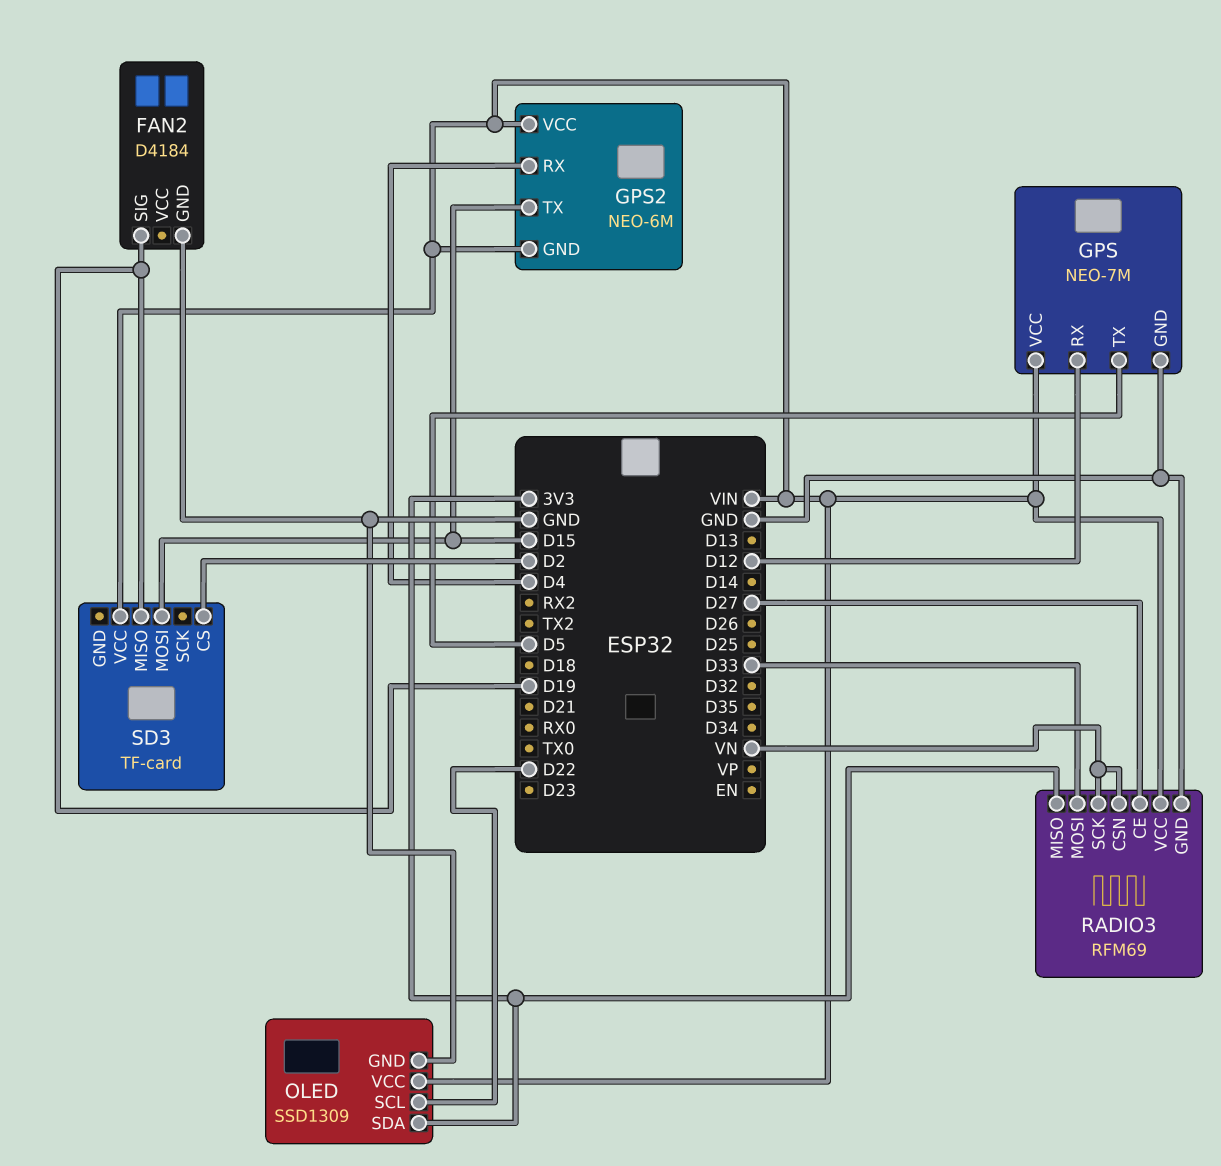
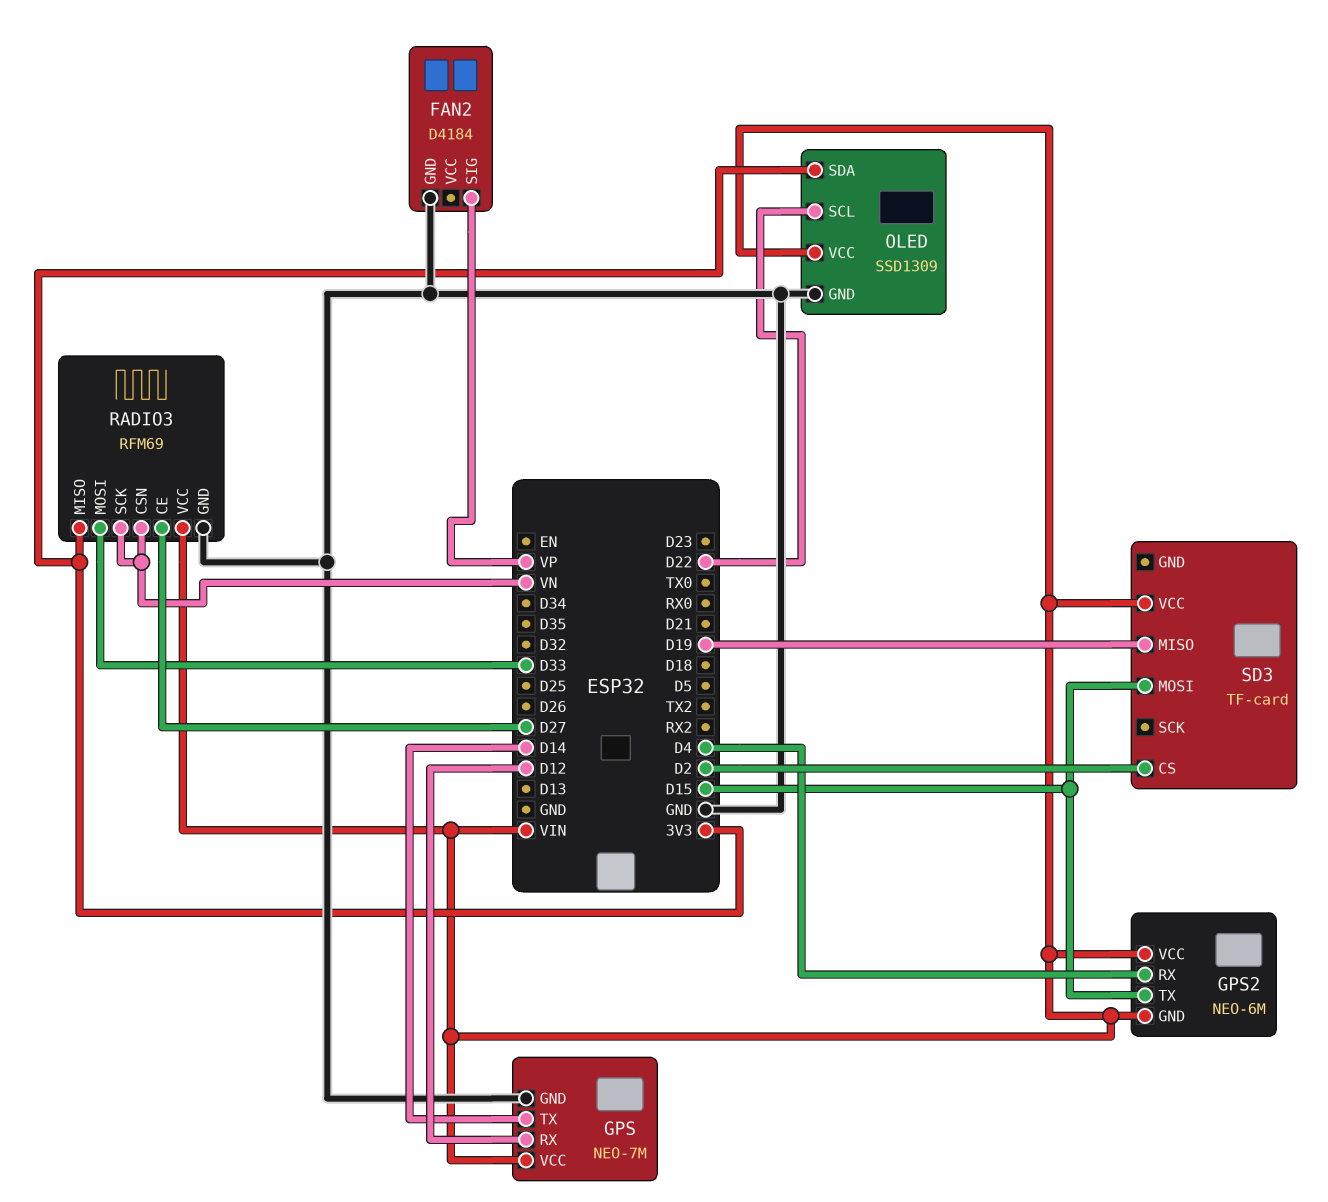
FAN2 pin SIG: D19 -> VP
GPS pin TX: D5 -> D14

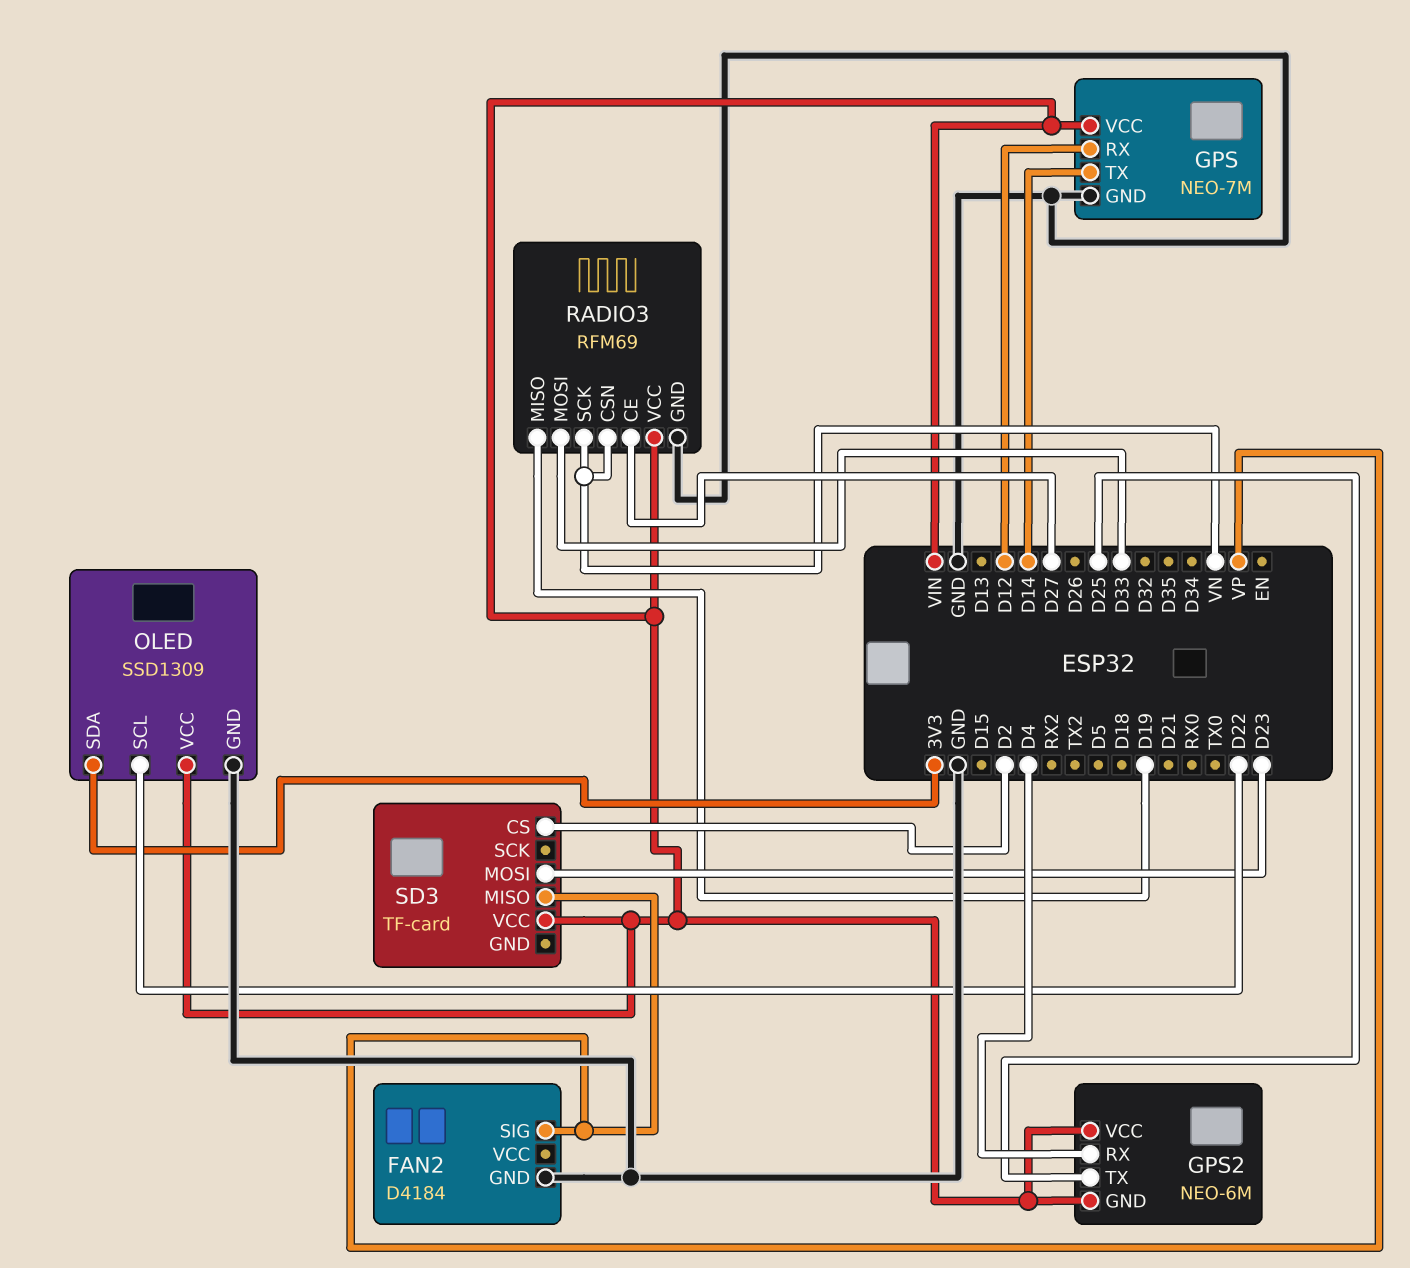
GPS2 pin TX: D15 -> D25
RADIO3 pin MISO: 3V3 -> D19
SD3 pin MISO: D19 -> VP
SD3 pin MOSI: D15 -> D23

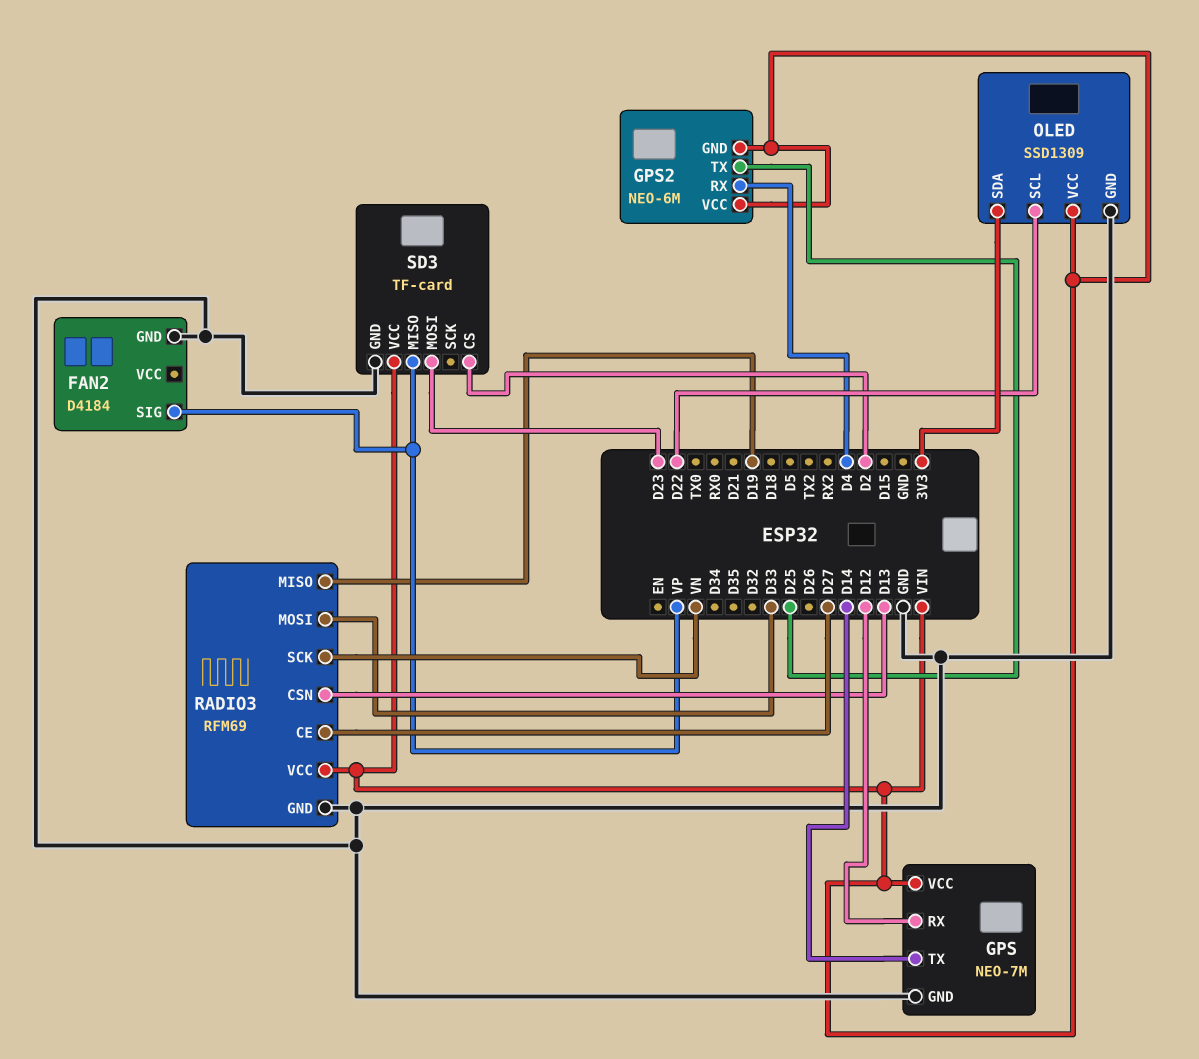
RADIO3 pin CSN: VN -> D13
SD3 pin GND: none -> GND

